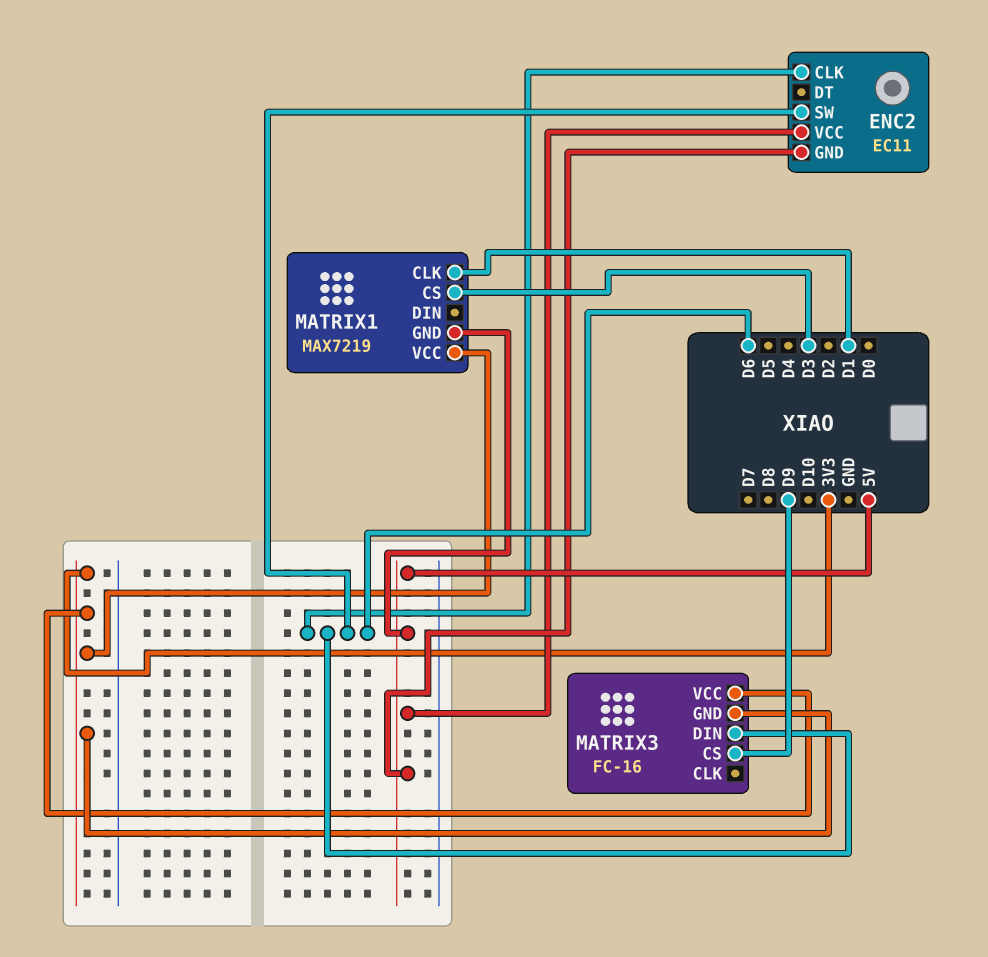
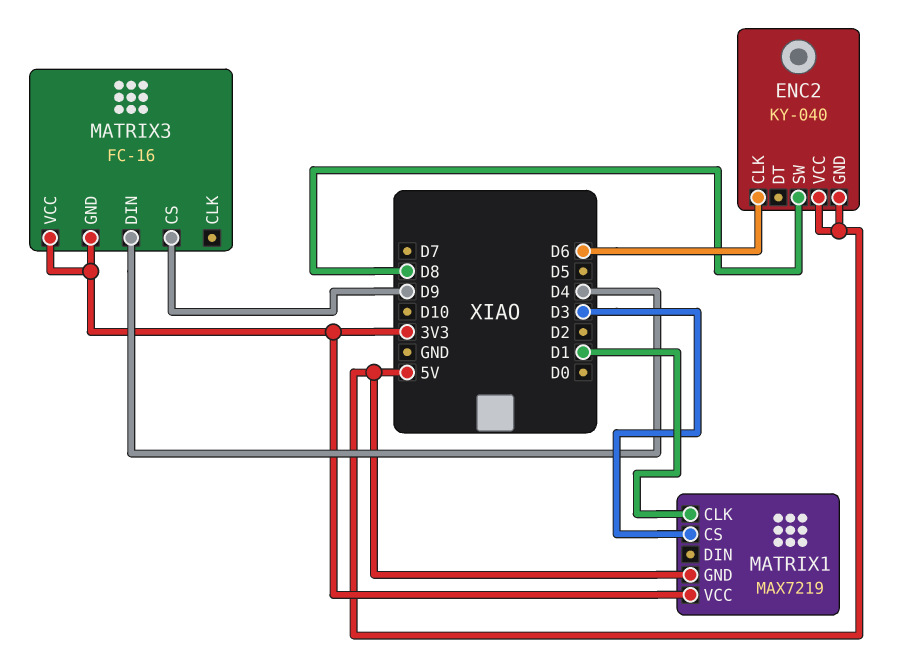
ENC2: EC11 -> KY-040
ENC2 pin SW: D6 -> D8
MATRIX3 pin DIN: D6 -> D4

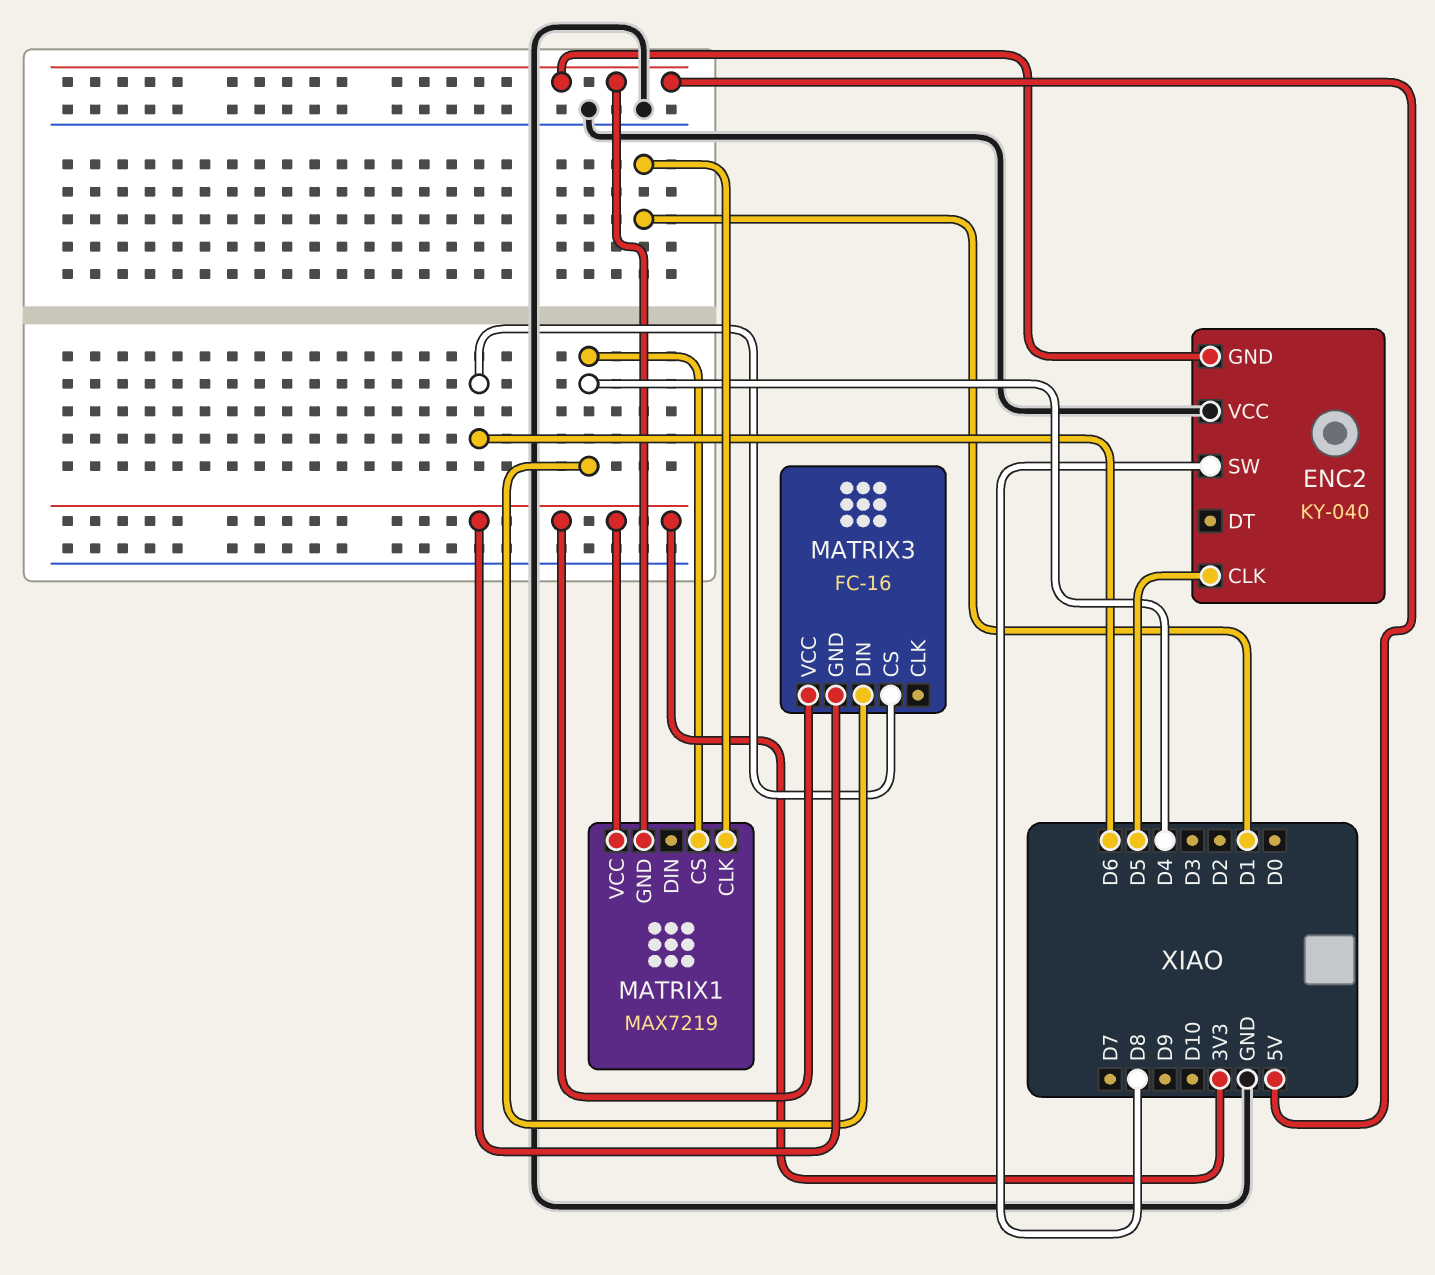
ENC2 pin CLK: D6 -> D5
ENC2 pin VCC: 5V -> GND
MATRIX1 pin CS: D3 -> D4
MATRIX3 pin CS: D9 -> D6

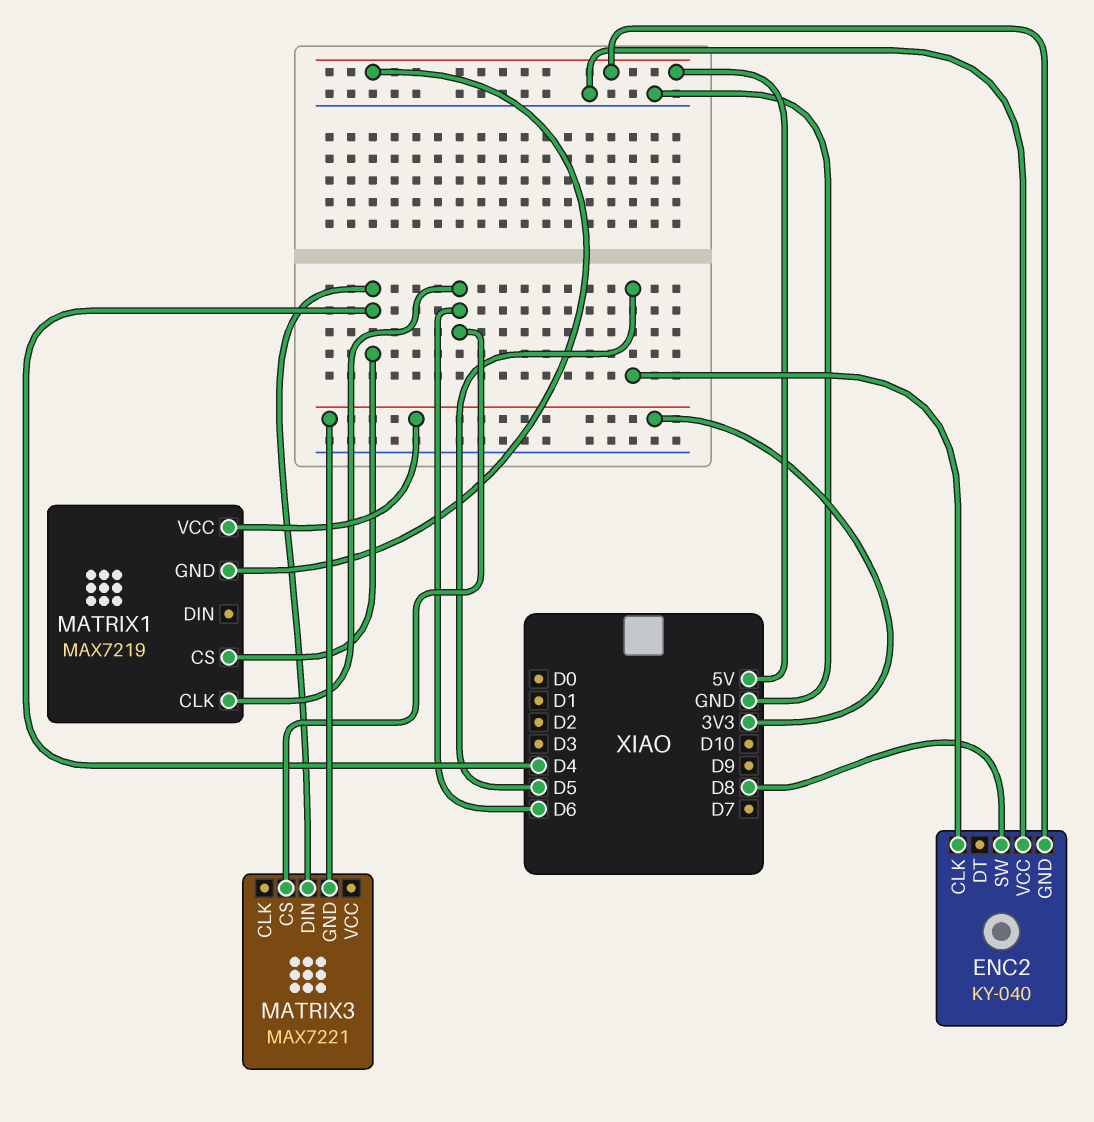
MATRIX1 pin CLK: D1 -> D6
MATRIX3: FC-16 -> MAX7221
MATRIX3 pin VCC: 3V3 -> none

